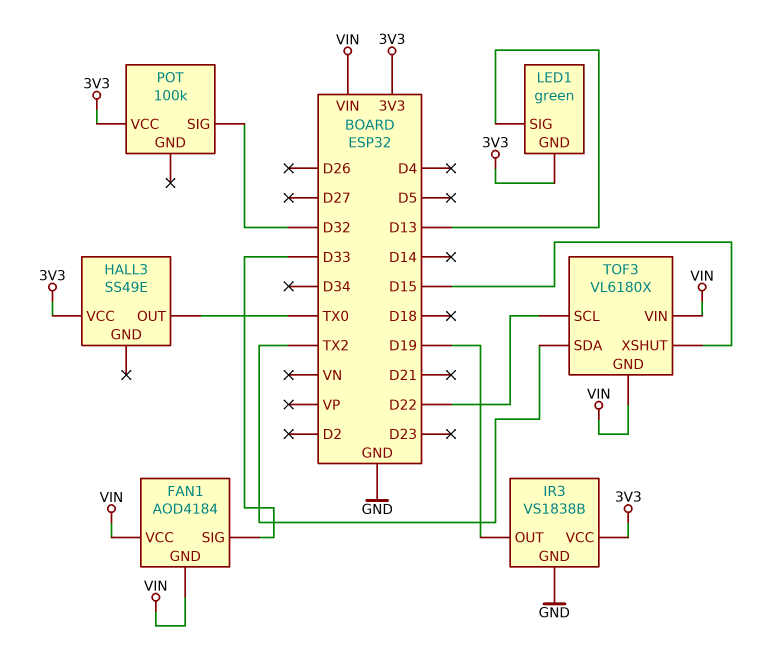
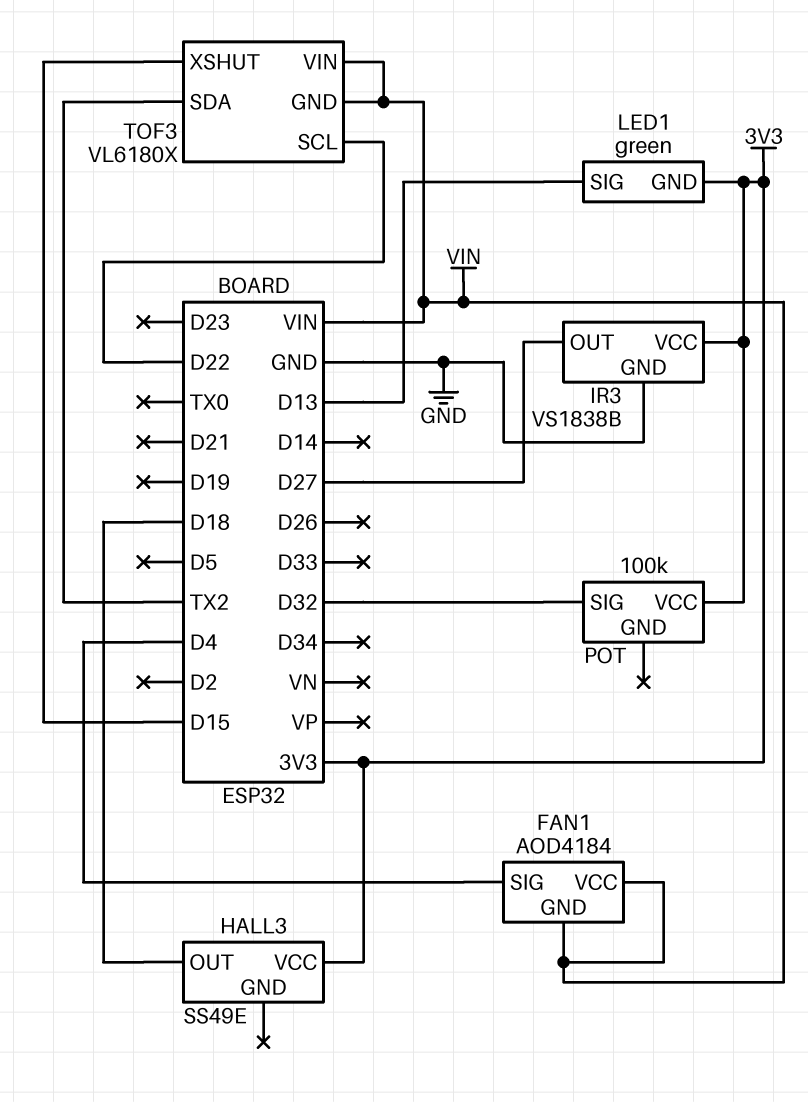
FAN1 pin SIG: D33 -> D4
HALL3 pin OUT: TX0 -> D18
IR3 pin OUT: D19 -> D27

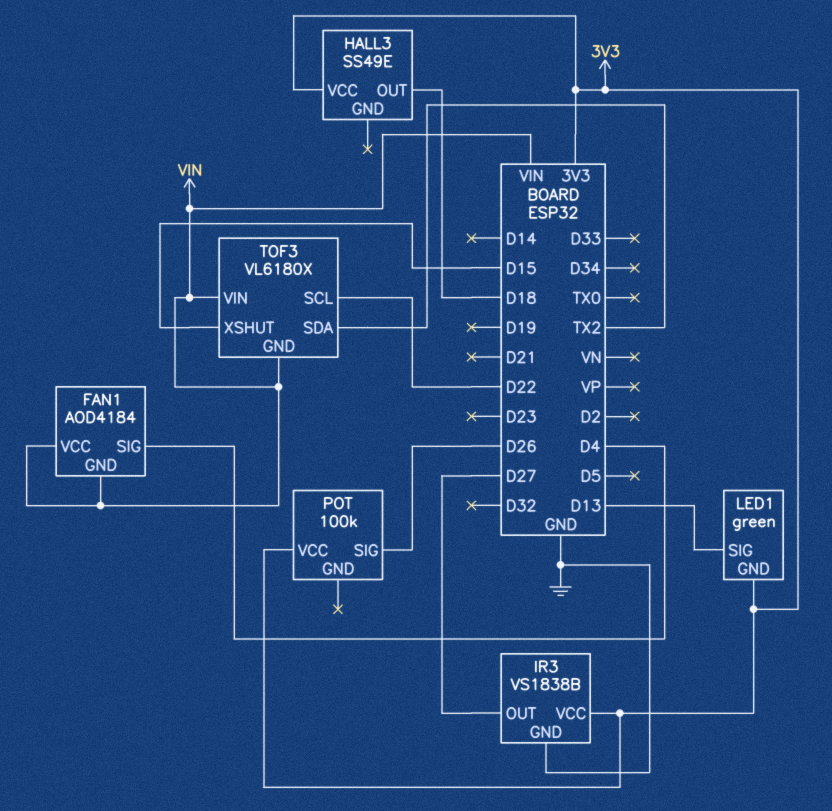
POT pin SIG: D32 -> D26

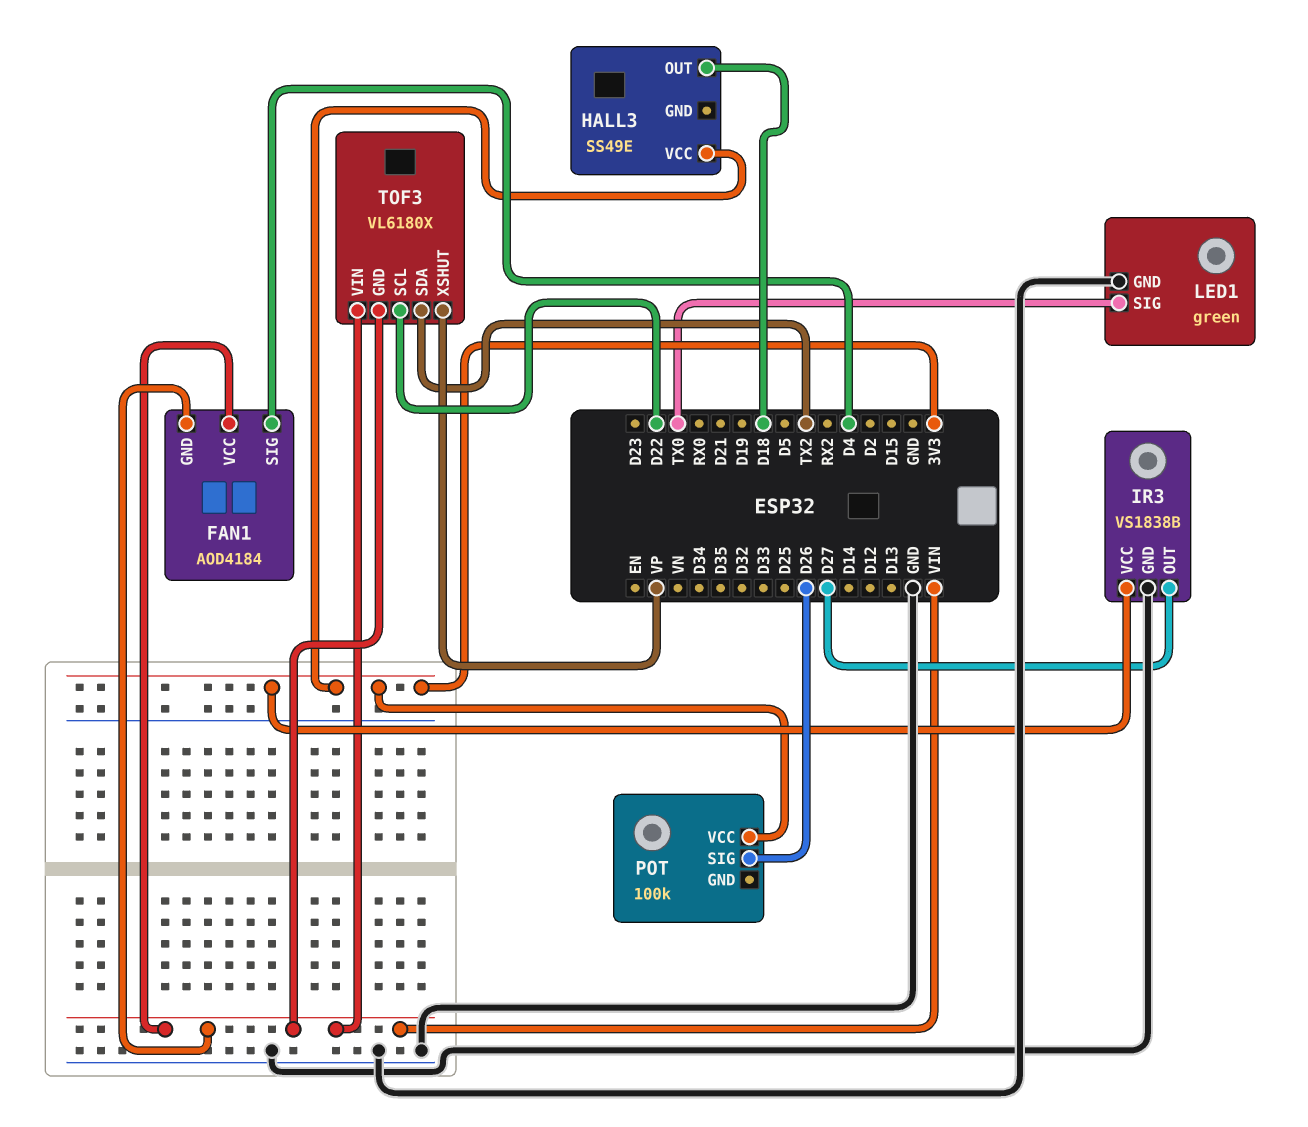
LED1 pin GND: 3V3 -> GND
LED1 pin SIG: D13 -> TX0
TOF3 pin XSHUT: D15 -> VP

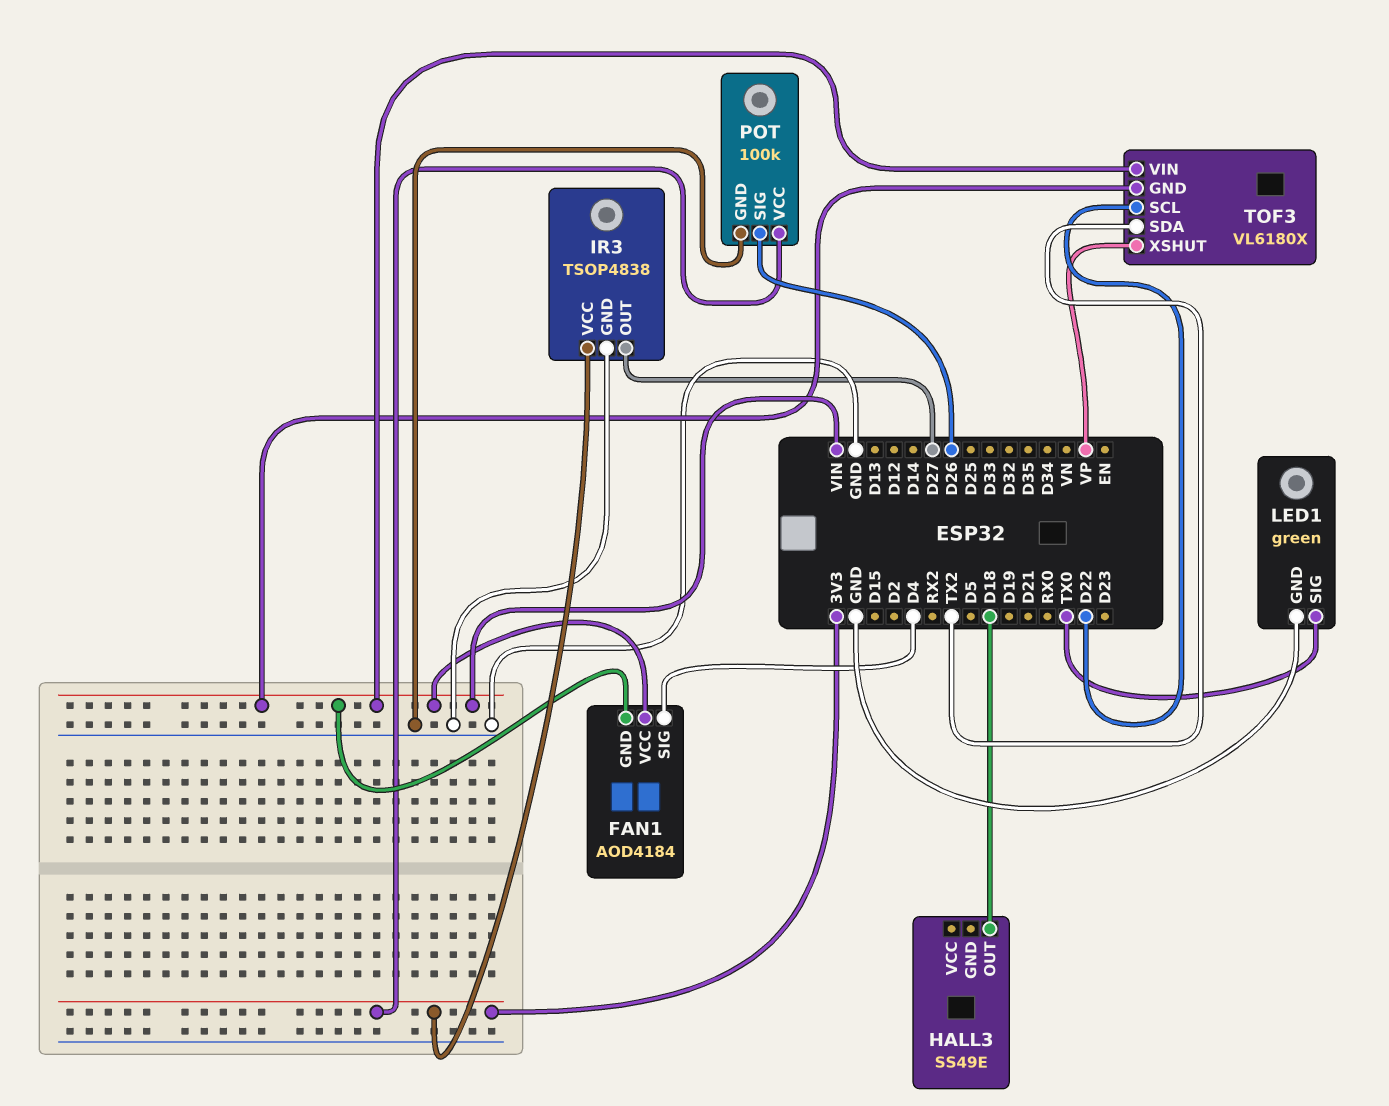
HALL3 pin VCC: 3V3 -> none
IR3: VS1838B -> TSOP4838
POT pin GND: none -> GND

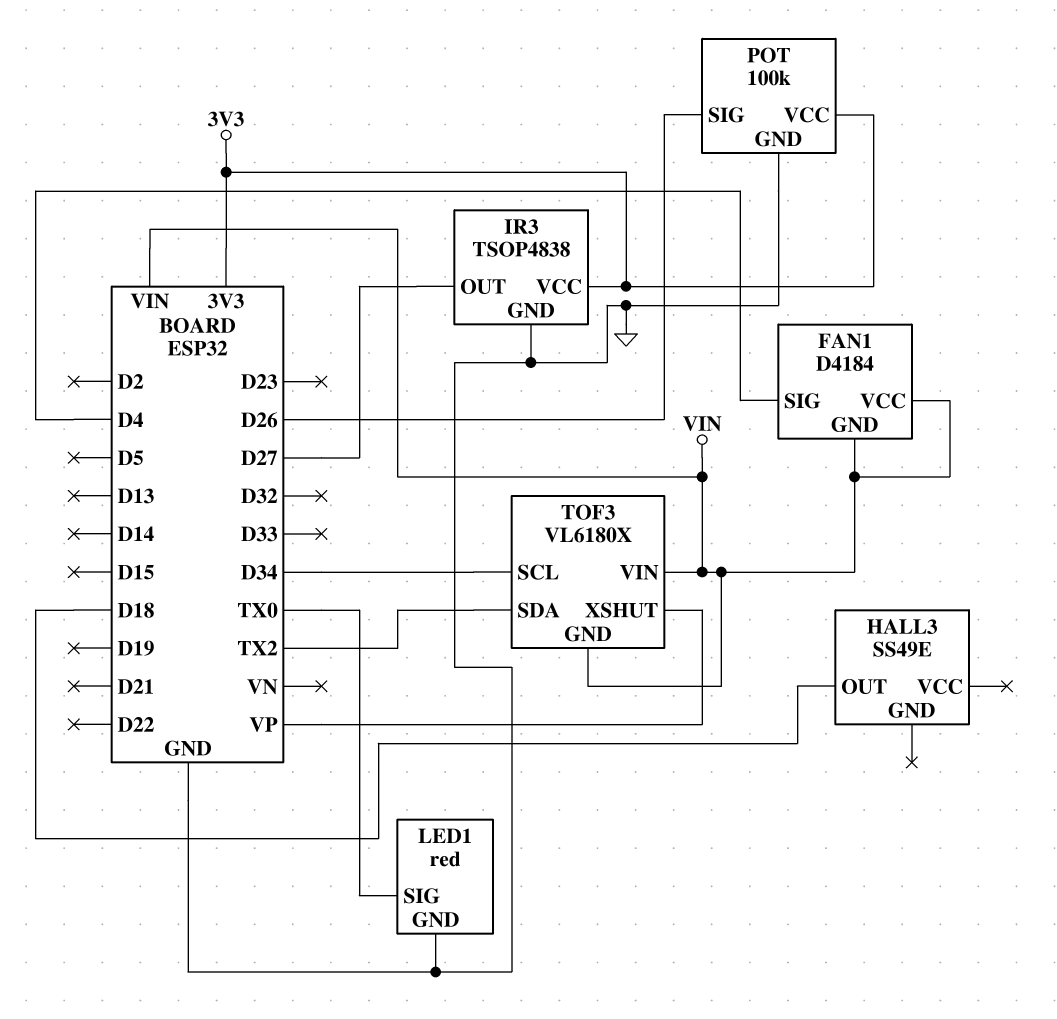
FAN1: AOD4184 -> D4184
LED1: green -> red
TOF3 pin SCL: D22 -> D34

